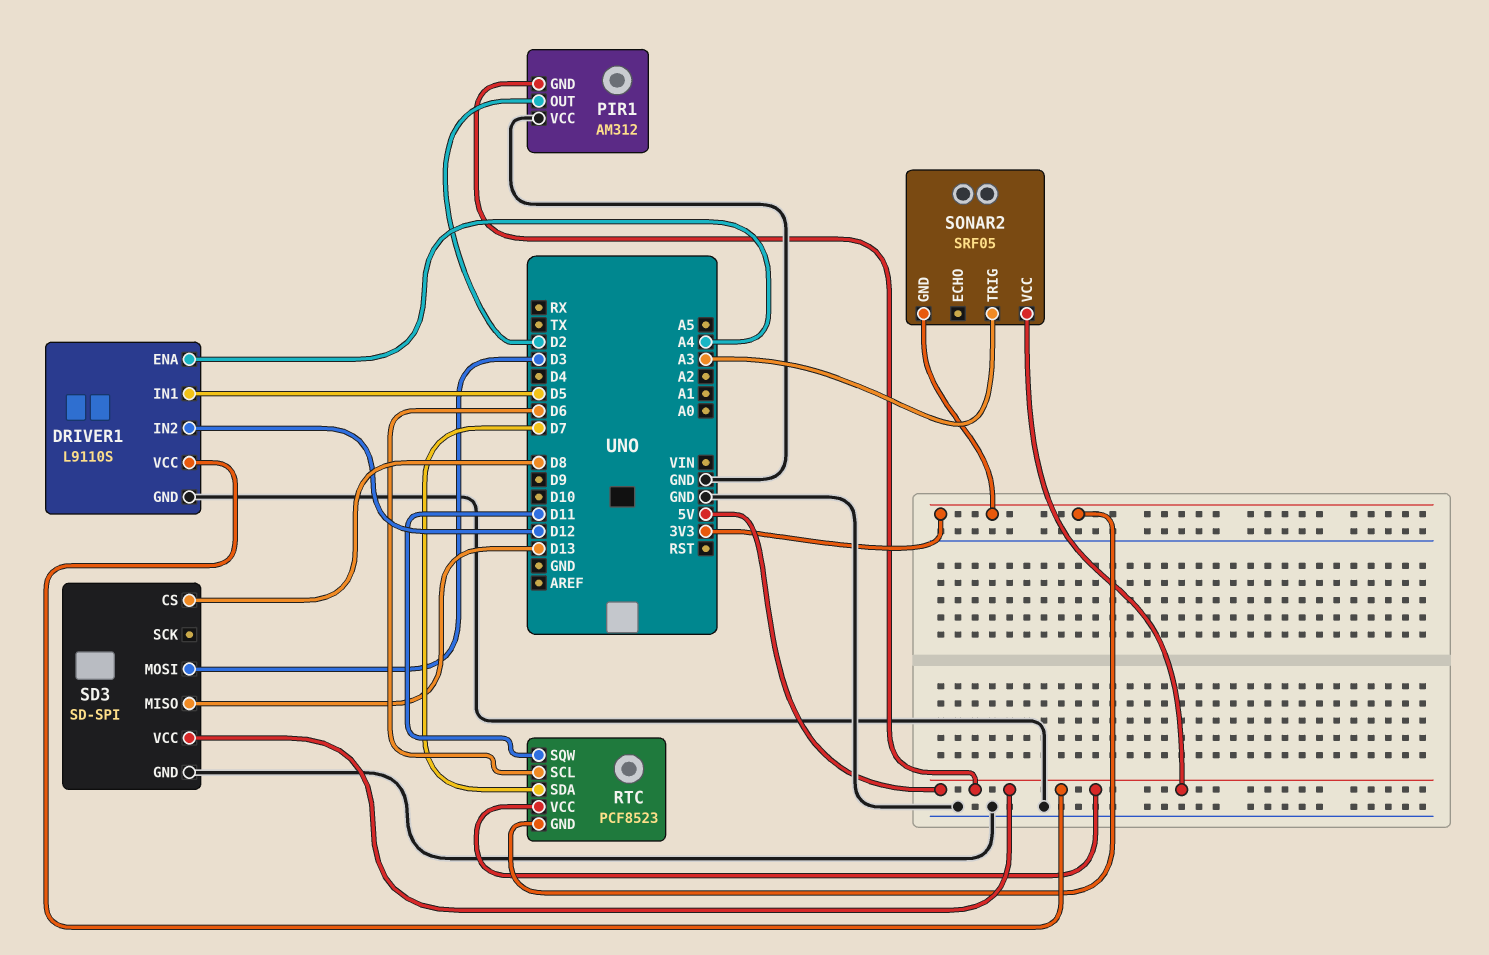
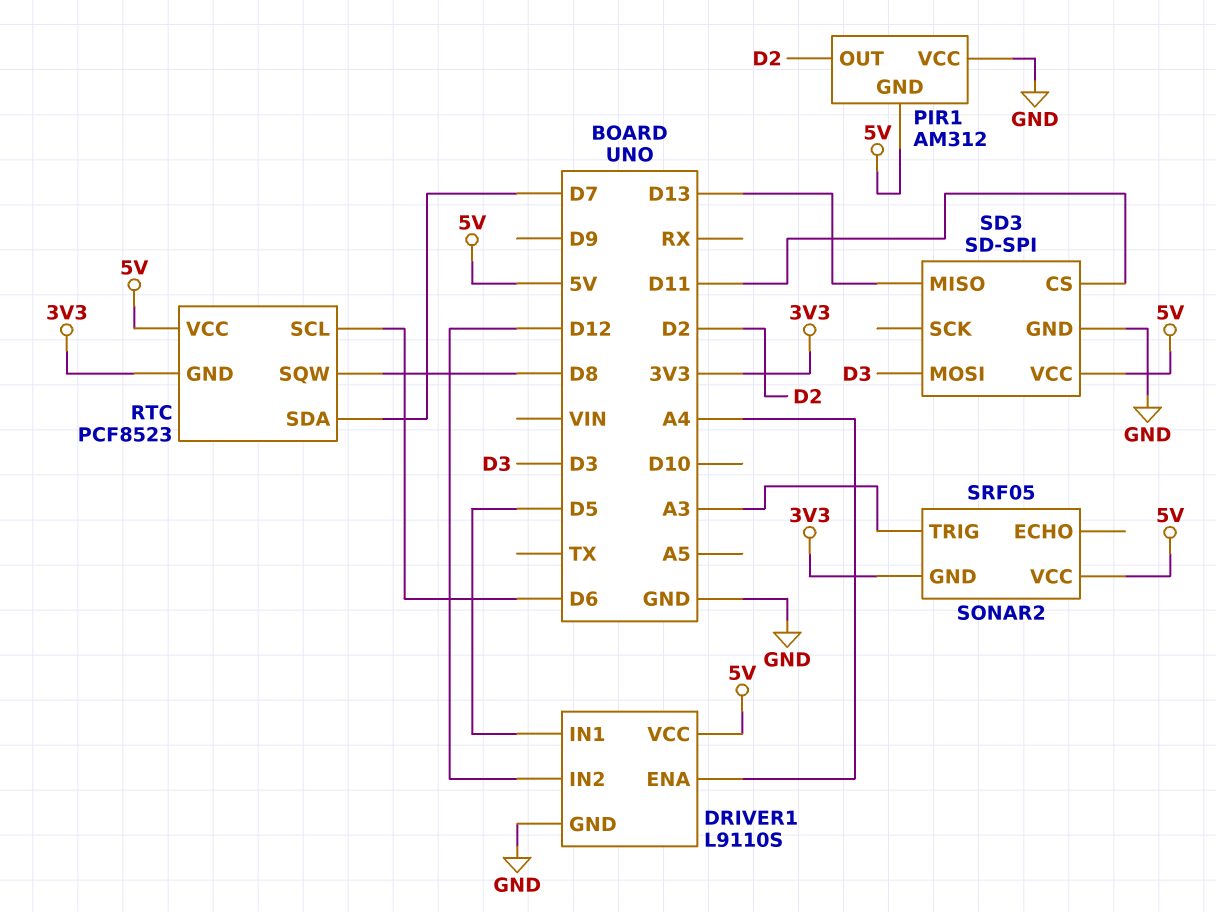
RTC pin SQW: D11 -> D8
SD3 pin CS: D8 -> D11

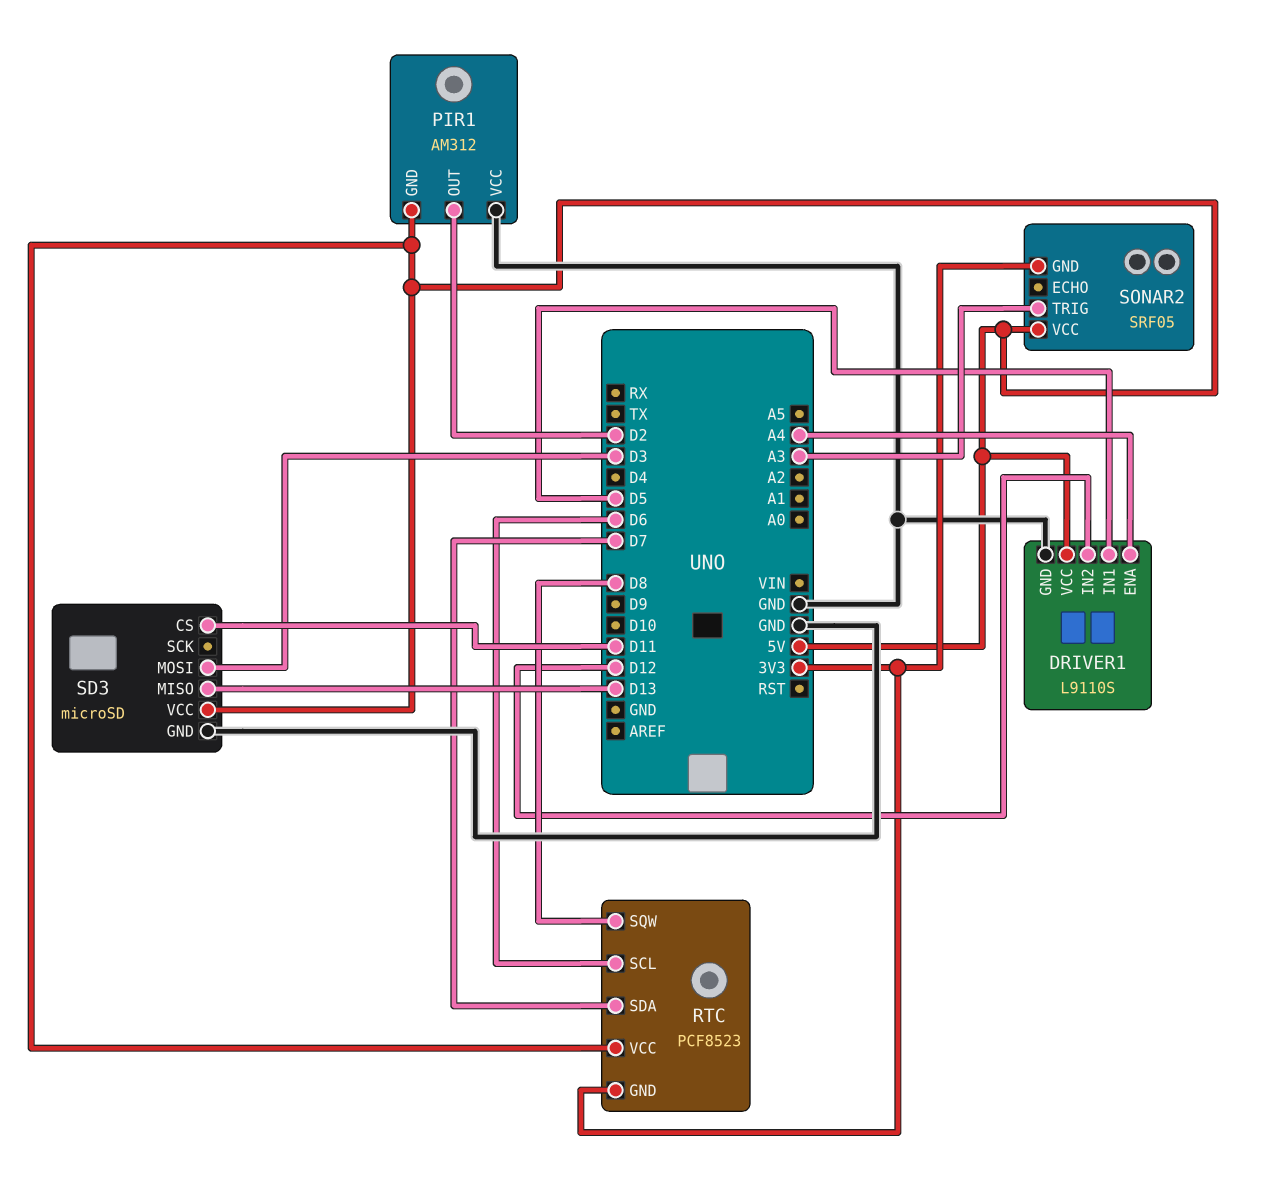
SD3: SD-SPI -> microSD

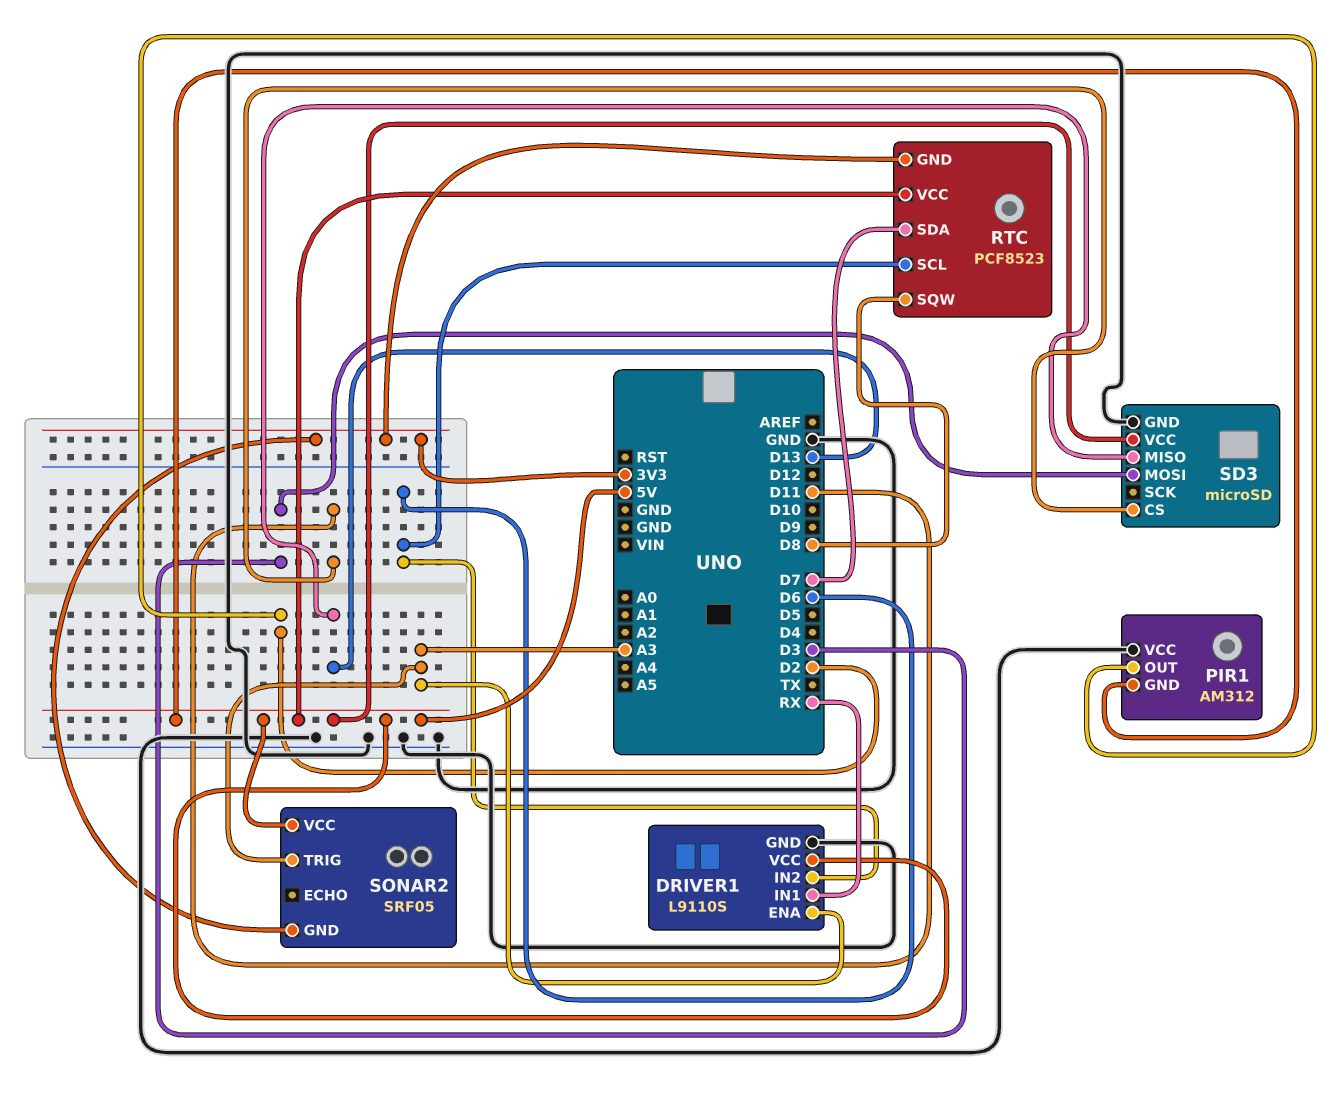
DRIVER1 pin ENA: A4 -> A3
DRIVER1 pin IN1: D5 -> RX
DRIVER1 pin IN2: D12 -> D6

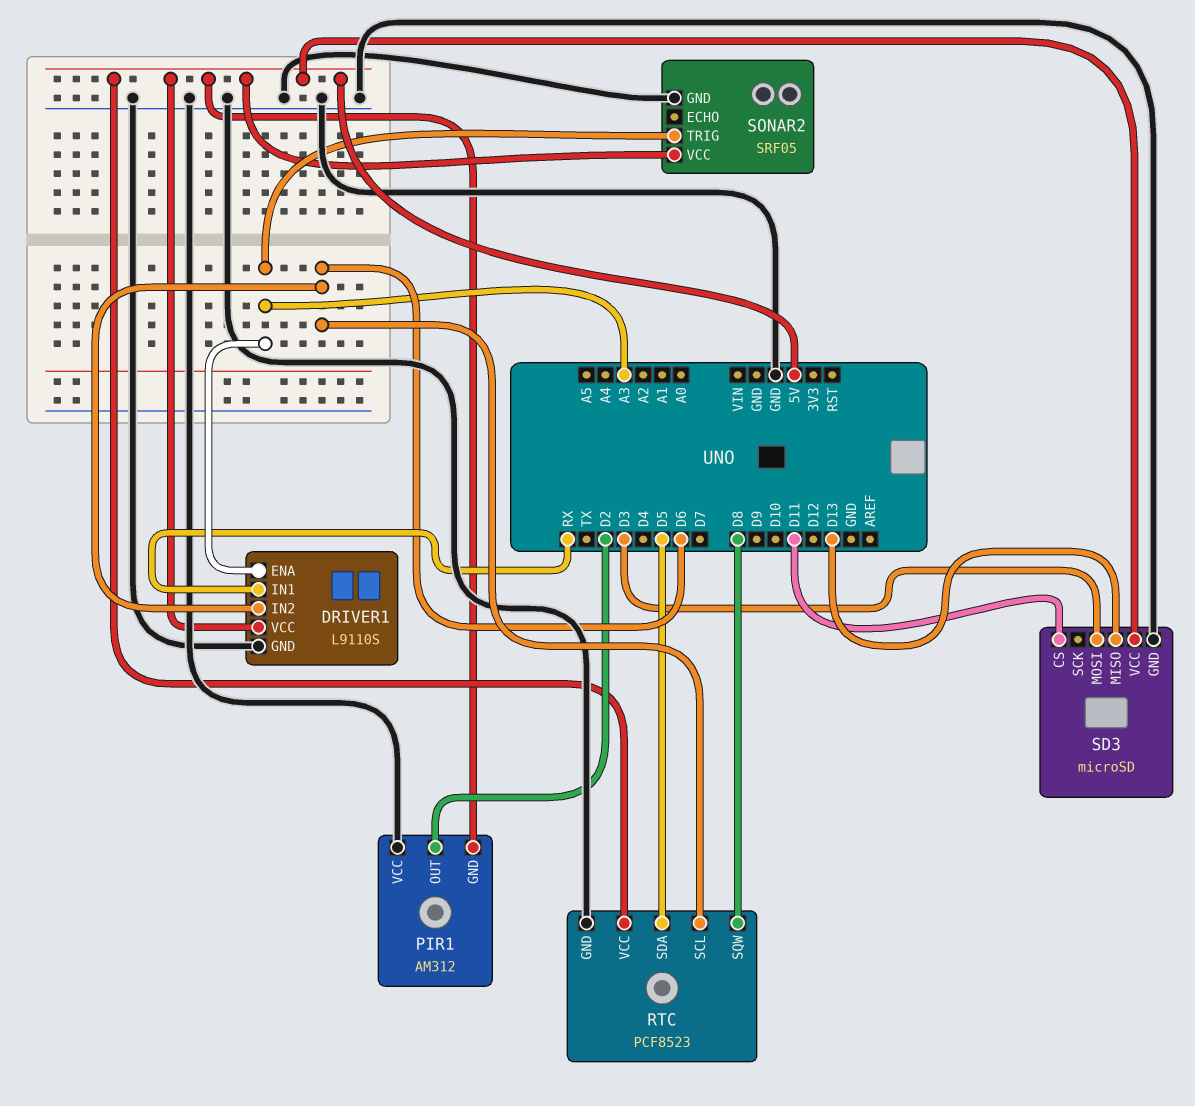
RTC pin GND: 3V3 -> GND
RTC pin SDA: D7 -> D5
SONAR2 pin GND: 3V3 -> GND

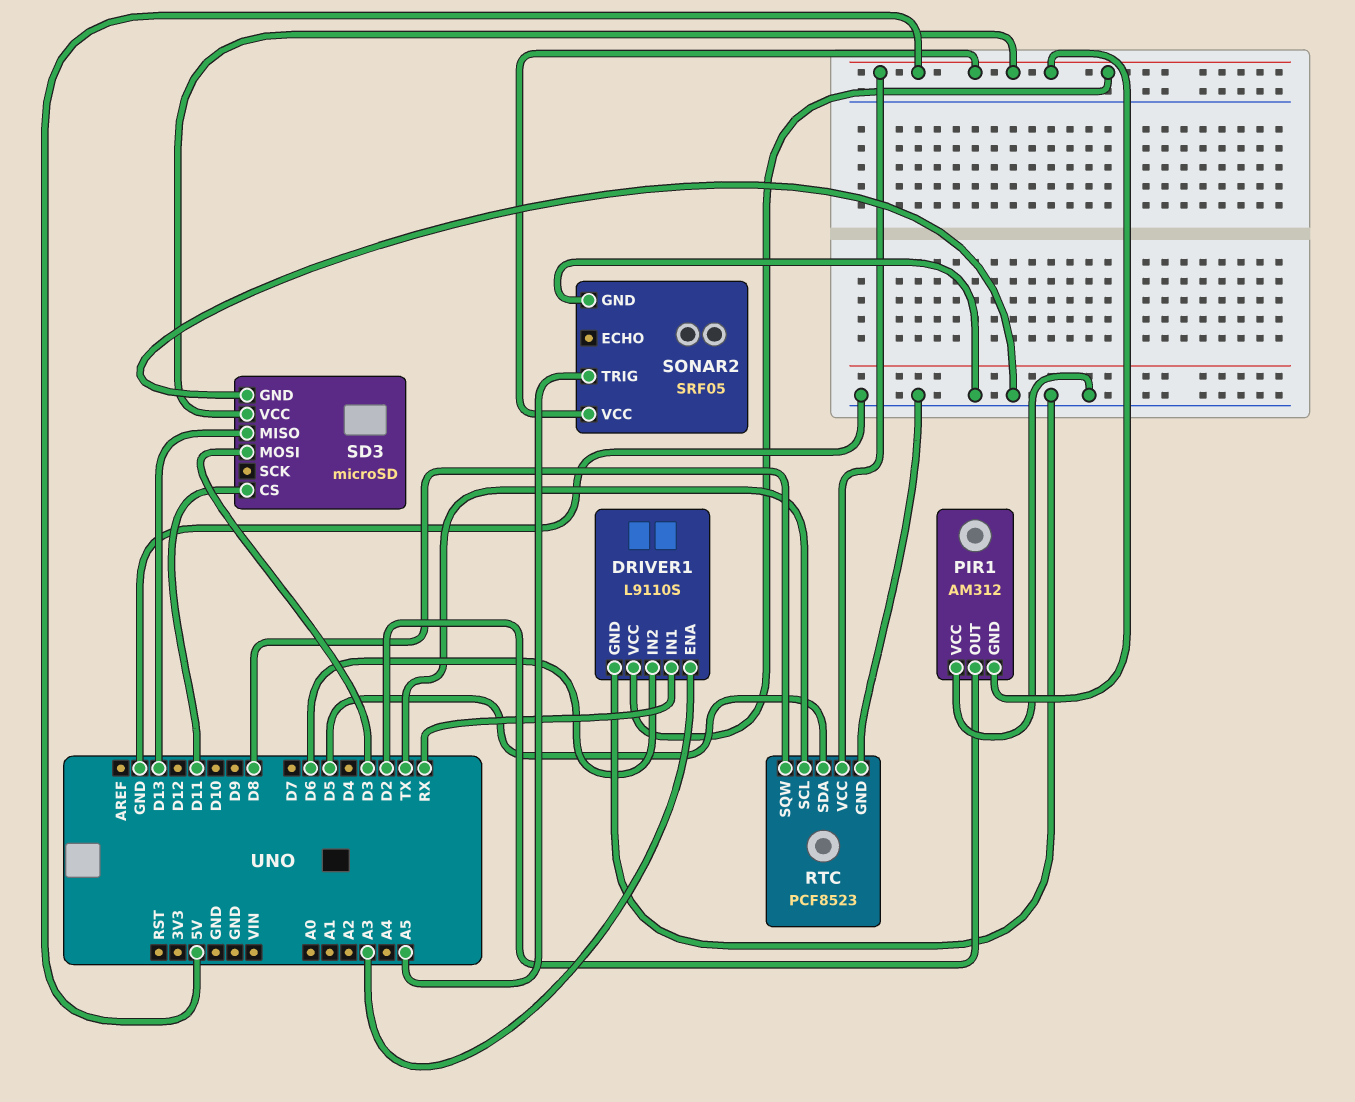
RTC pin SCL: D6 -> TX
SONAR2 pin TRIG: A3 -> A5

